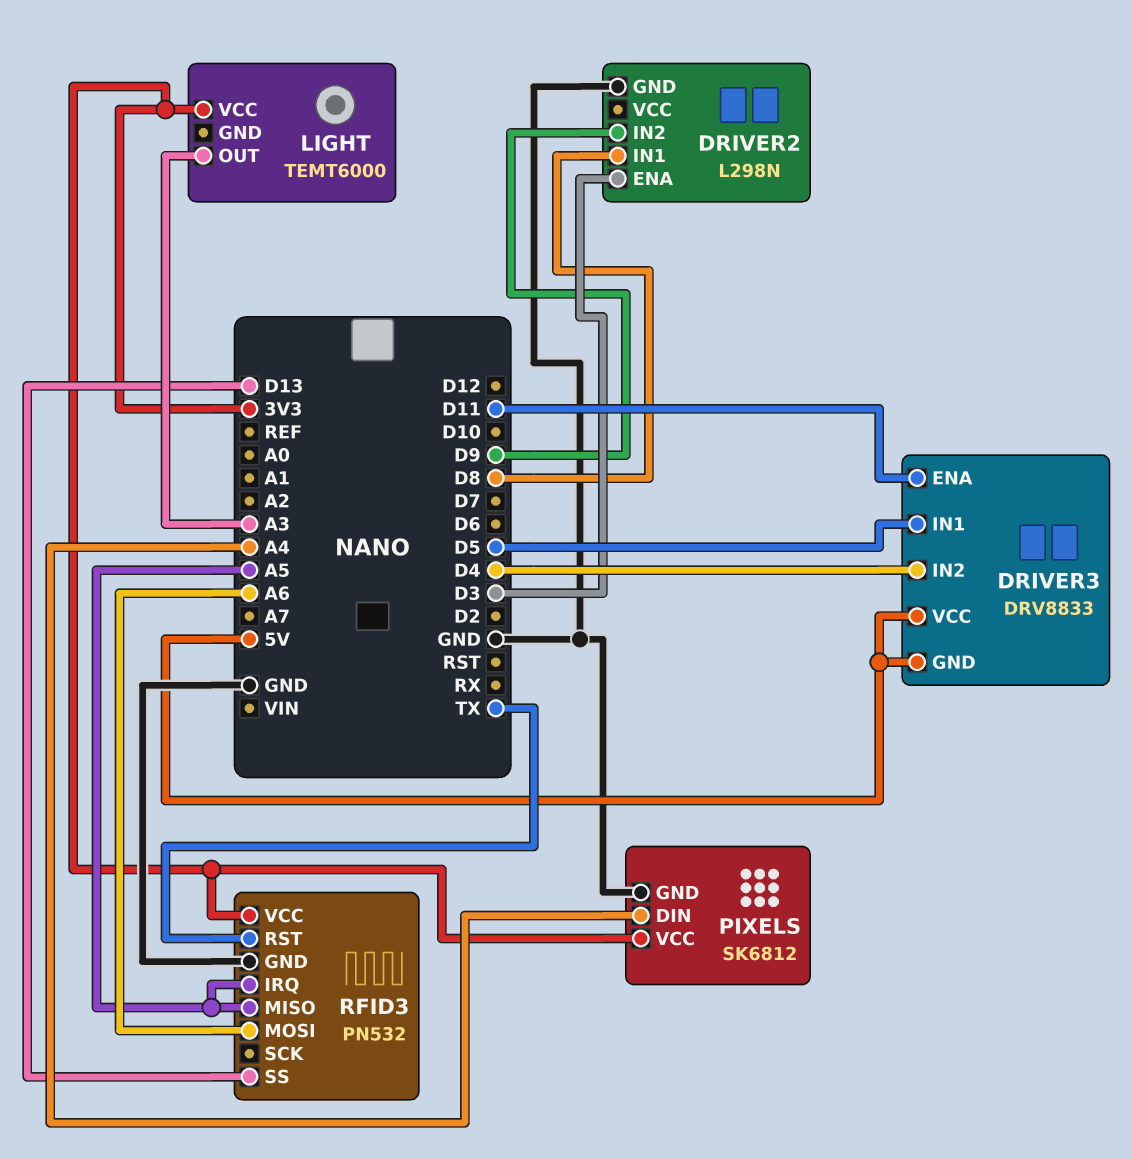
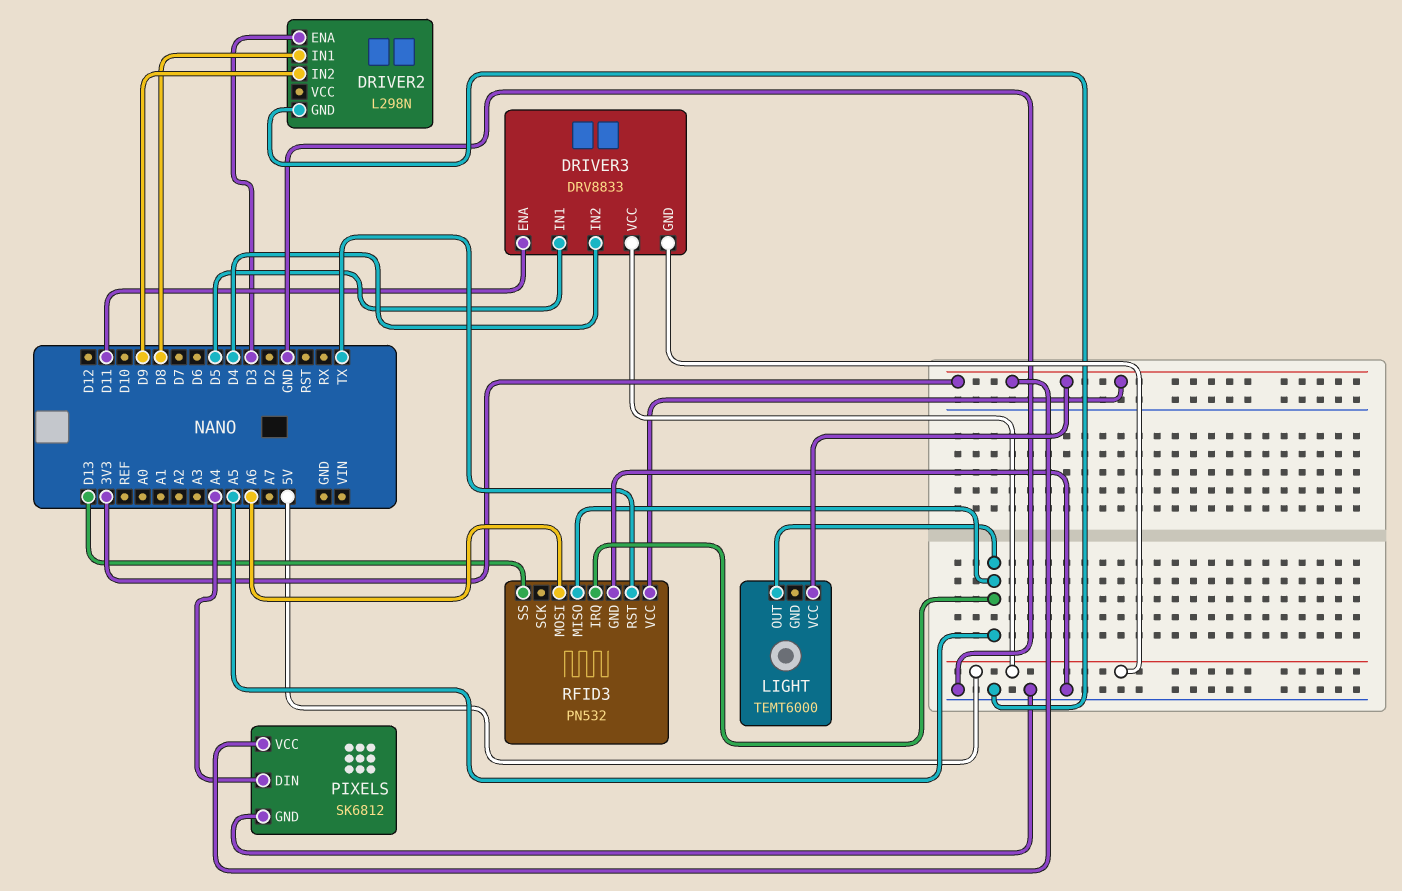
LIGHT pin OUT: A3 -> A5

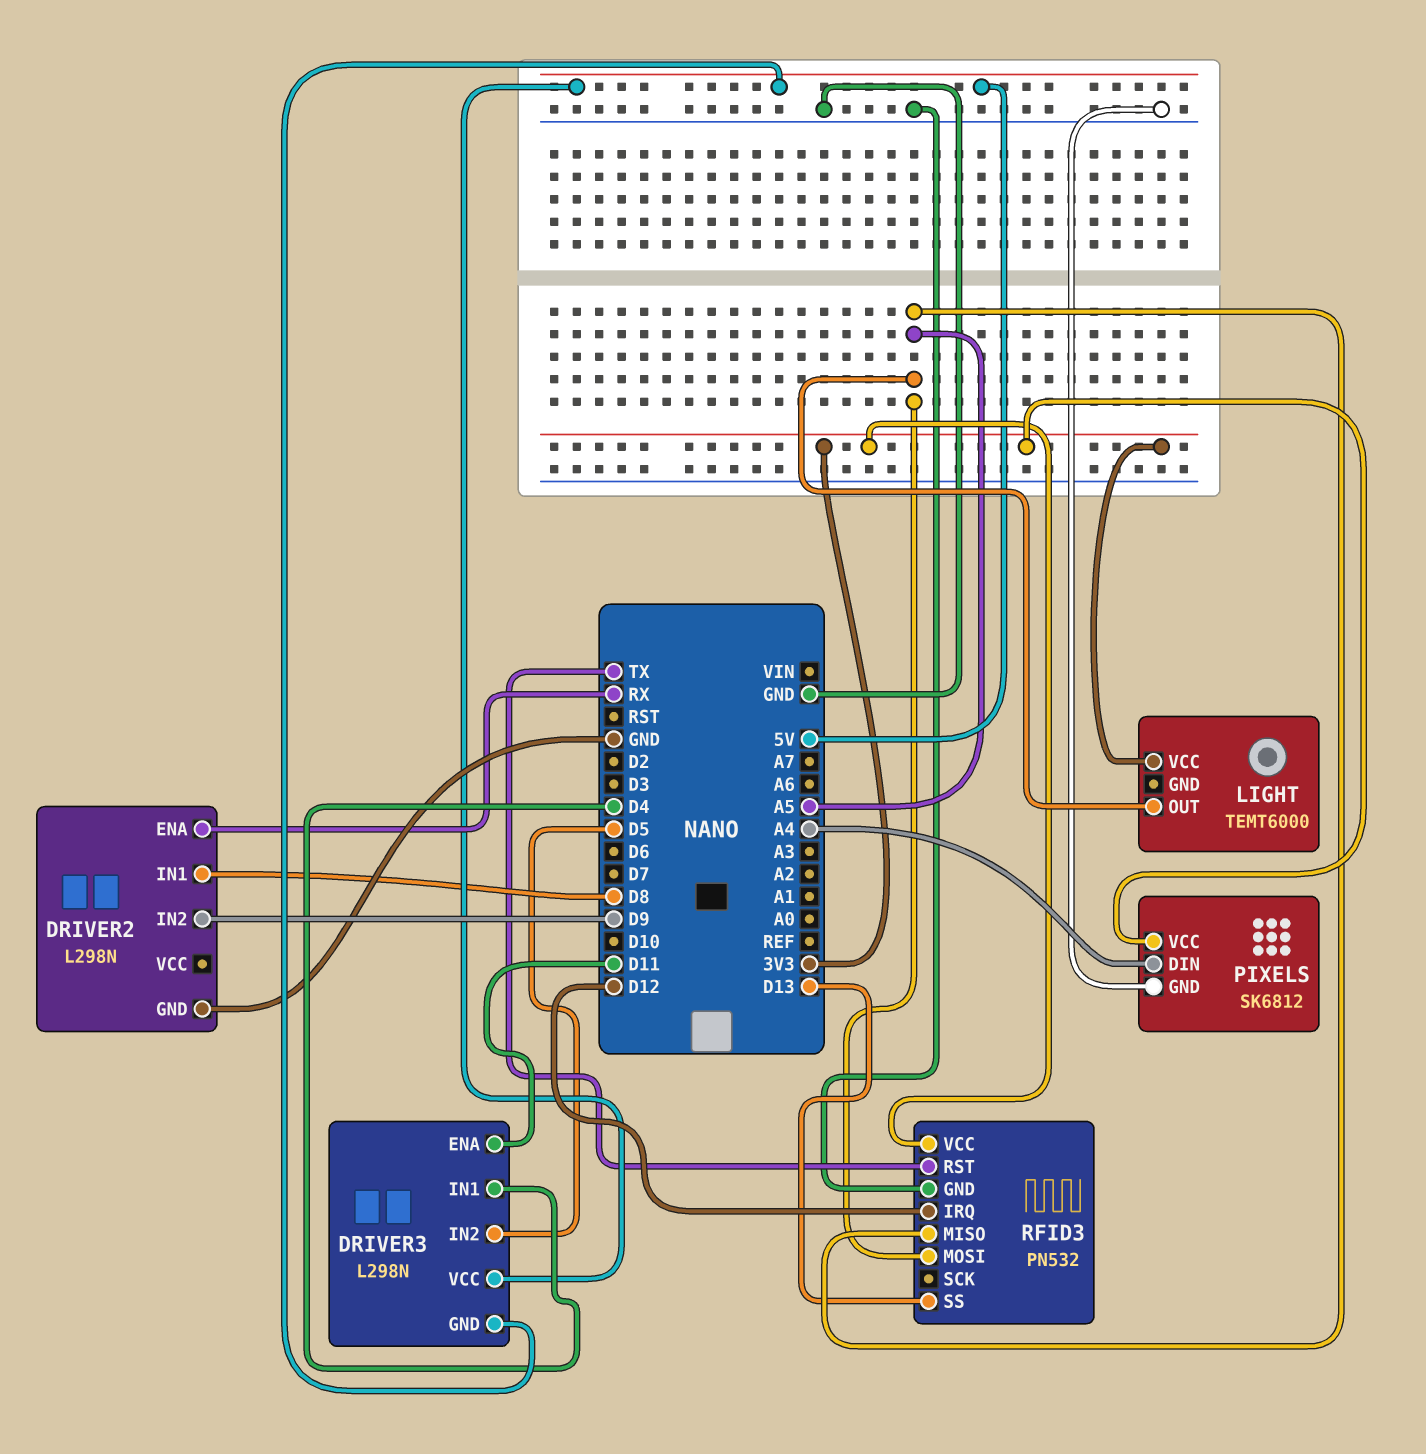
DRIVER2 pin ENA: D3 -> RX
DRIVER3: DRV8833 -> L298N
DRIVER3 pin IN1: D5 -> D4
DRIVER3 pin IN2: D4 -> D5
RFID3 pin IRQ: A5 -> D12
RFID3 pin MOSI: A6 -> A5

